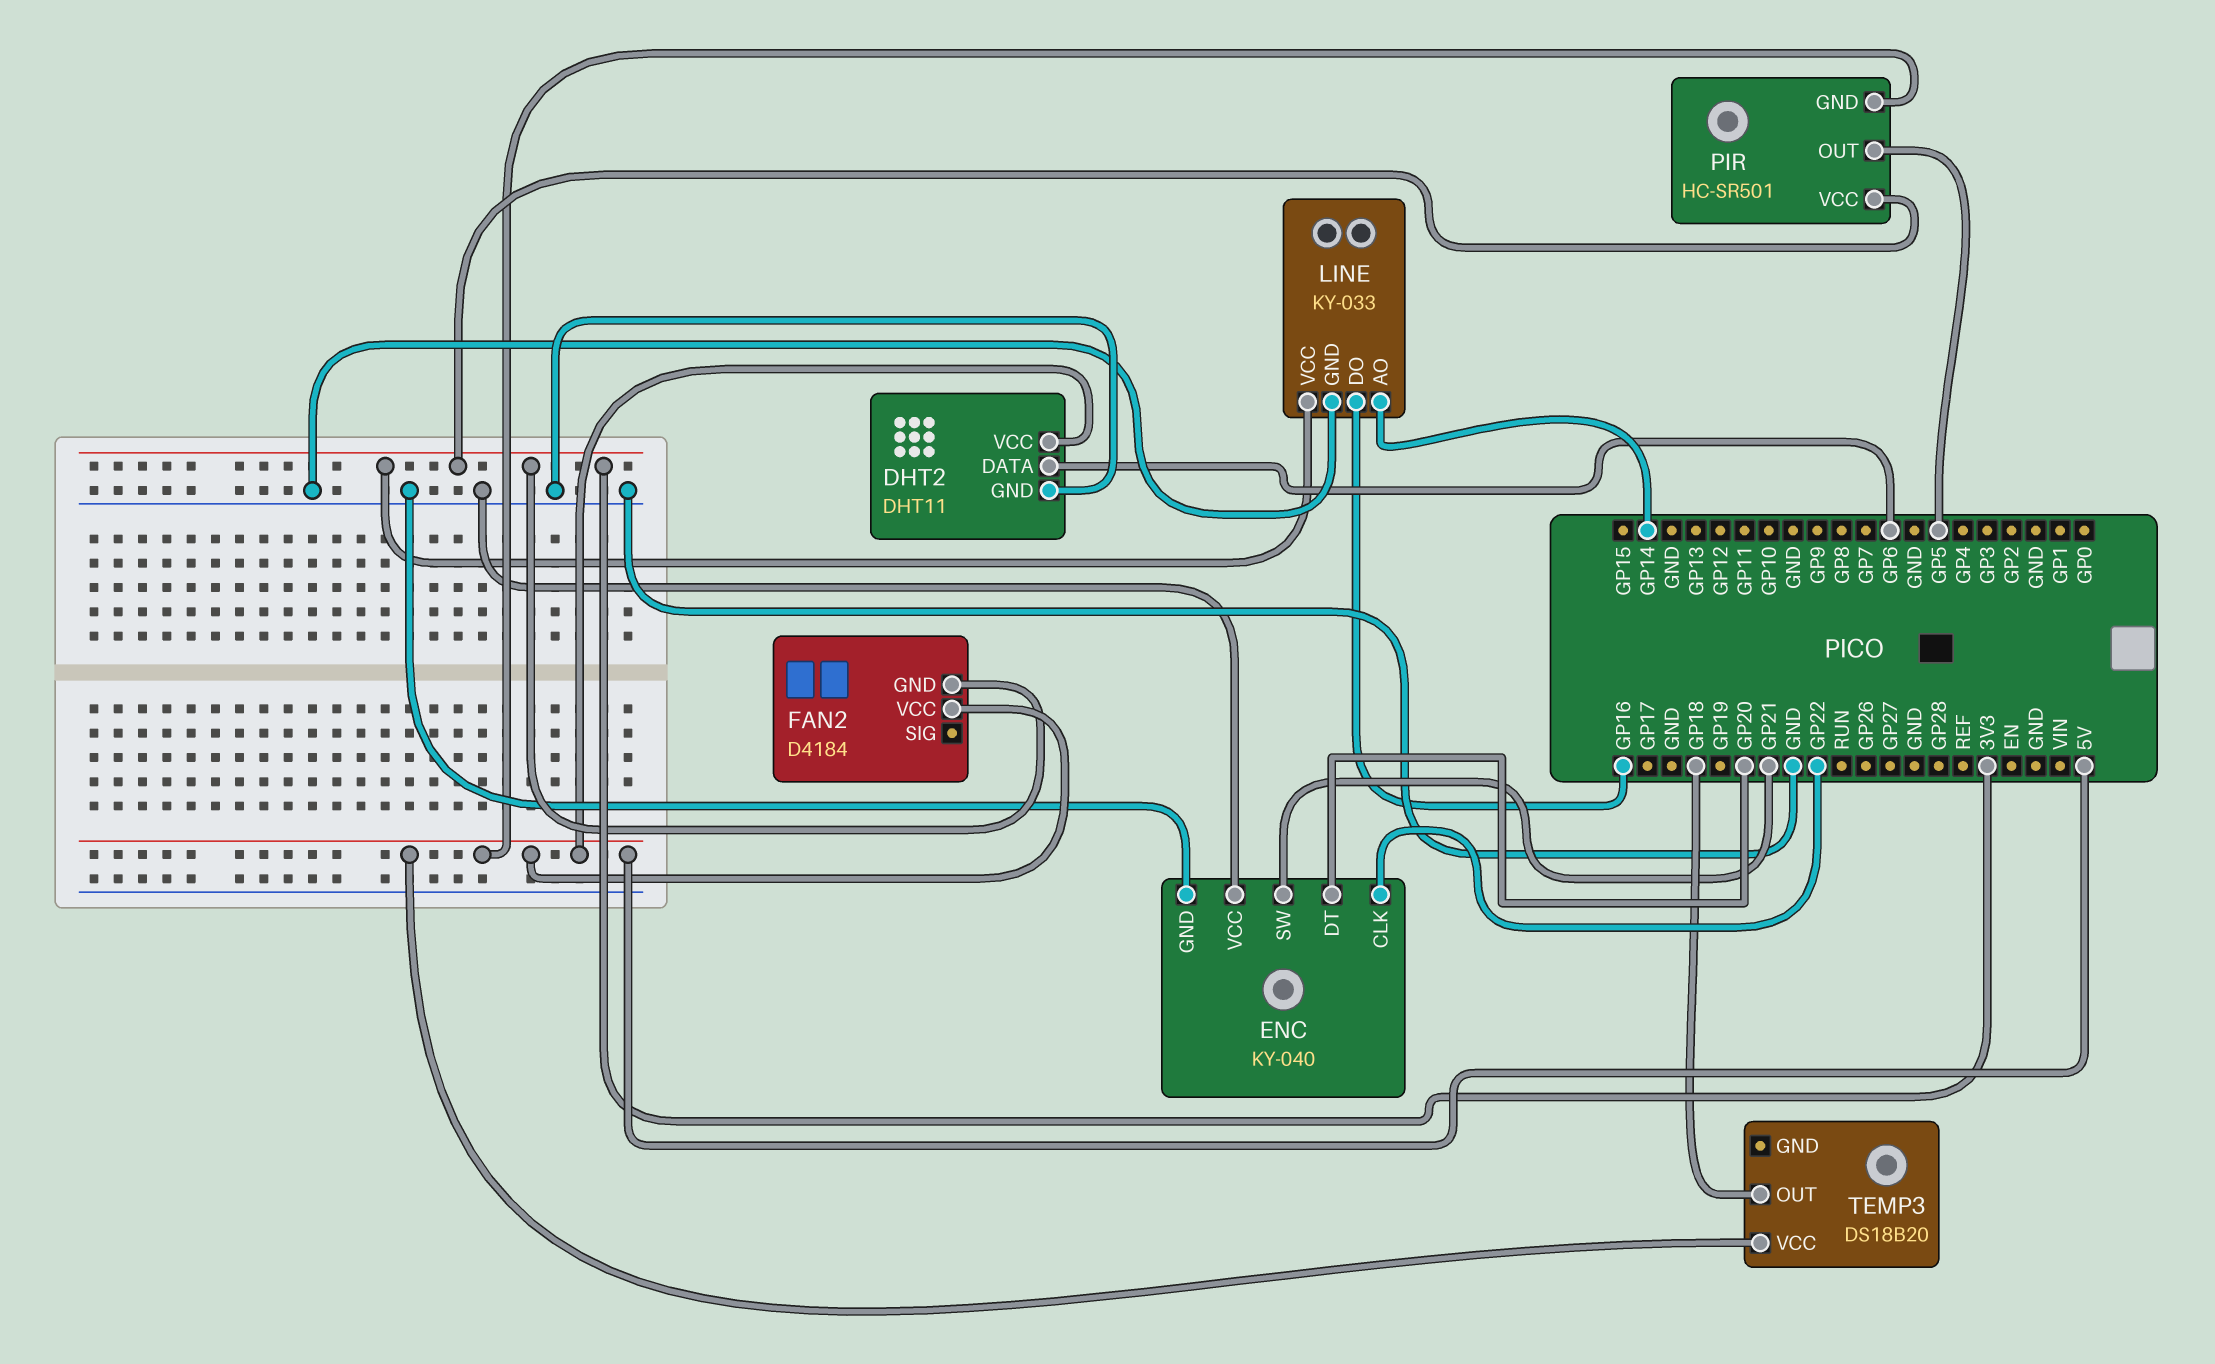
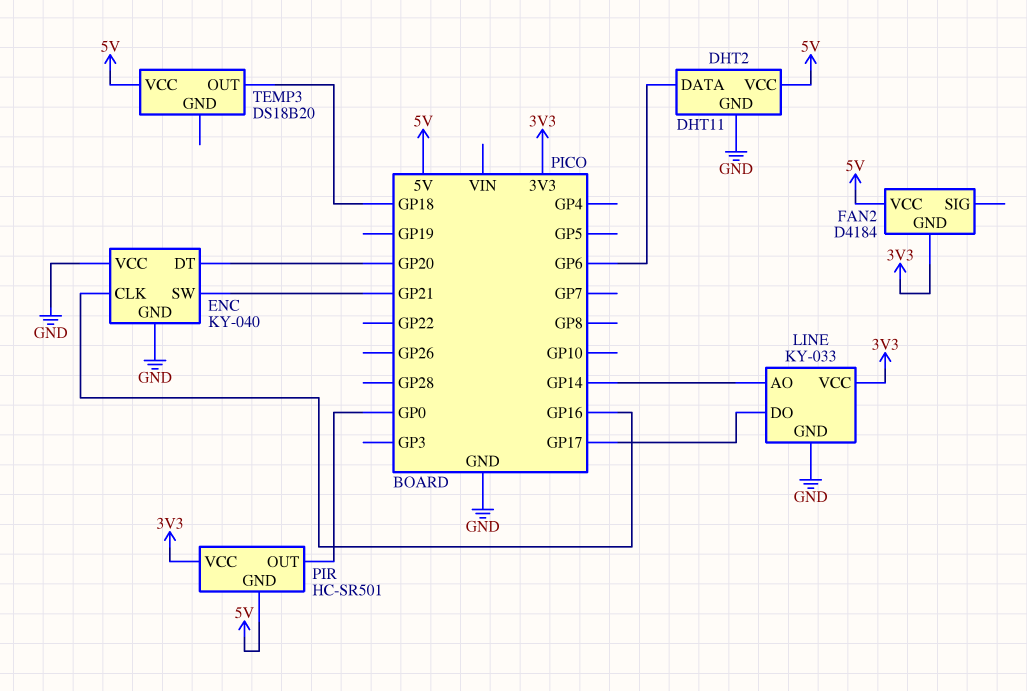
ENC pin CLK: GP22 -> GP16
LINE pin DO: GP16 -> GP17
PIR pin OUT: GP5 -> GP0

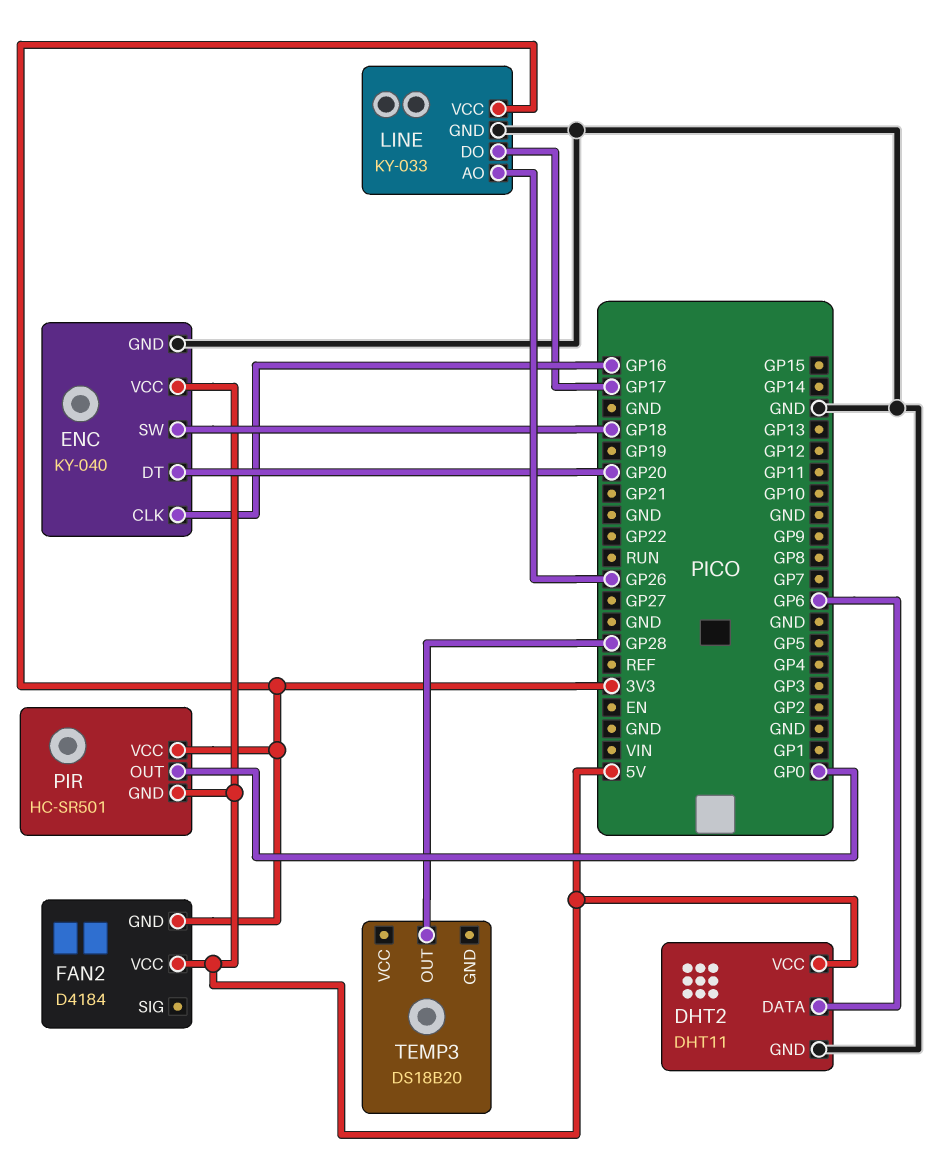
ENC pin SW: GP21 -> GP18
ENC pin VCC: GND -> 5V
LINE pin AO: GP14 -> GP26
TEMP3 pin OUT: GP18 -> GP28
TEMP3 pin VCC: 5V -> none

